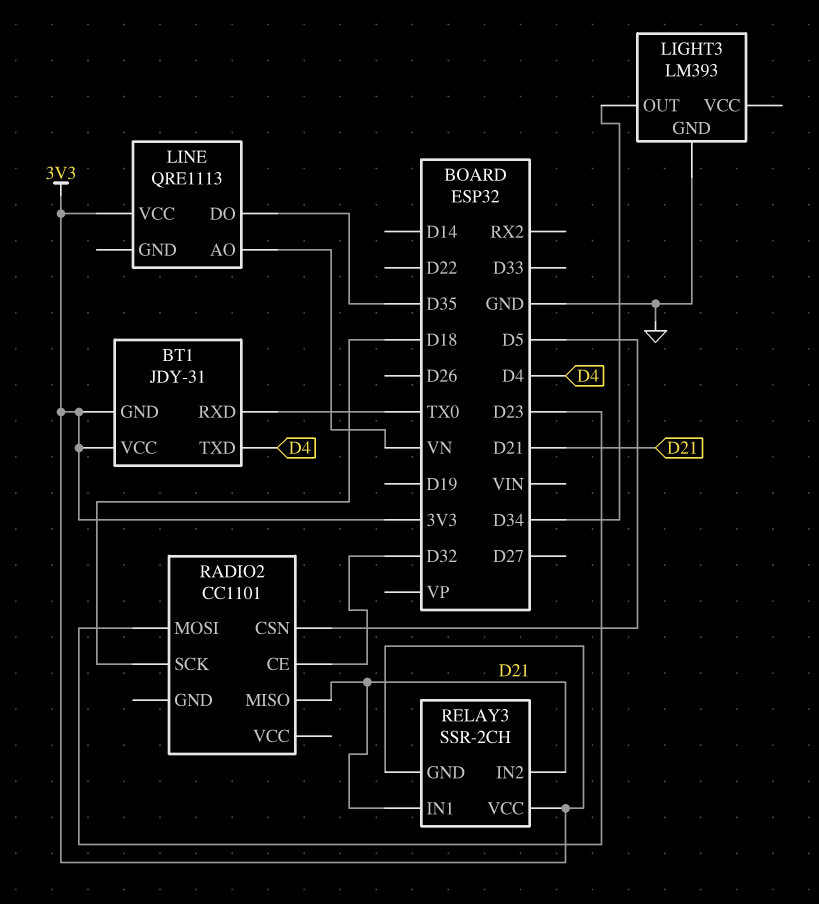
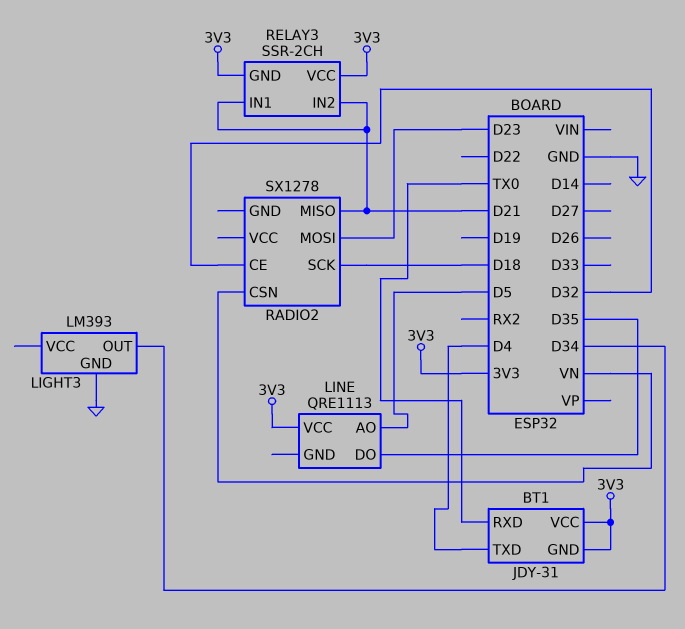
LINE pin AO: VN -> D5
RADIO2: CC1101 -> SX1278
RADIO2 pin CSN: D5 -> VN

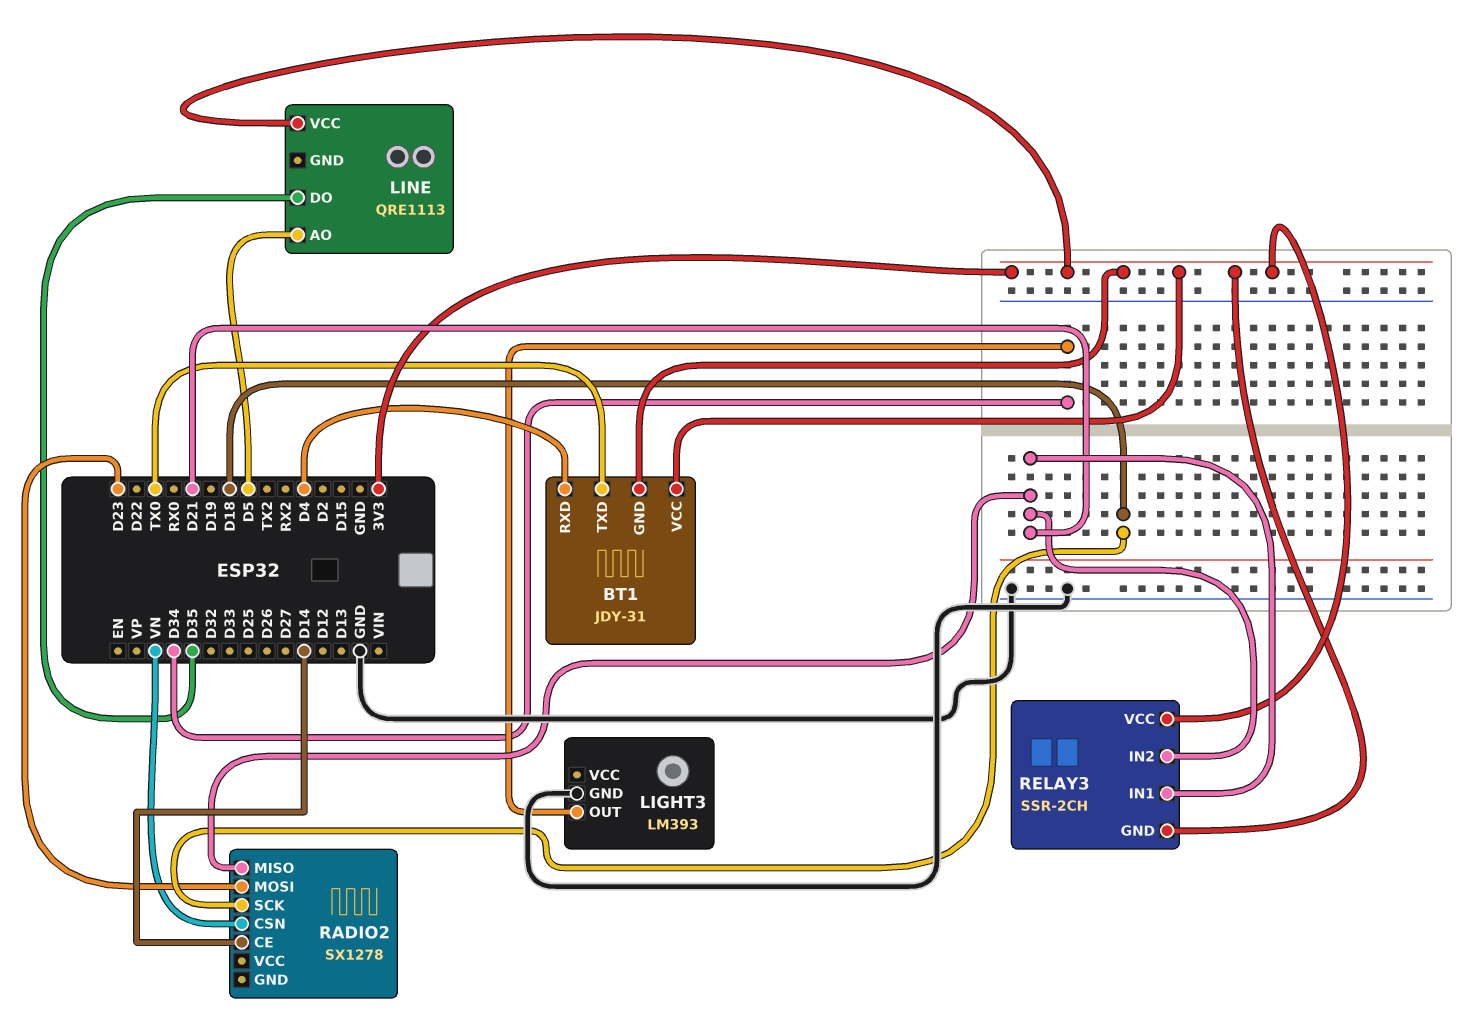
BT1 pin RXD: TX0 -> D4
BT1 pin TXD: D4 -> TX0
RADIO2 pin CE: D32 -> D14

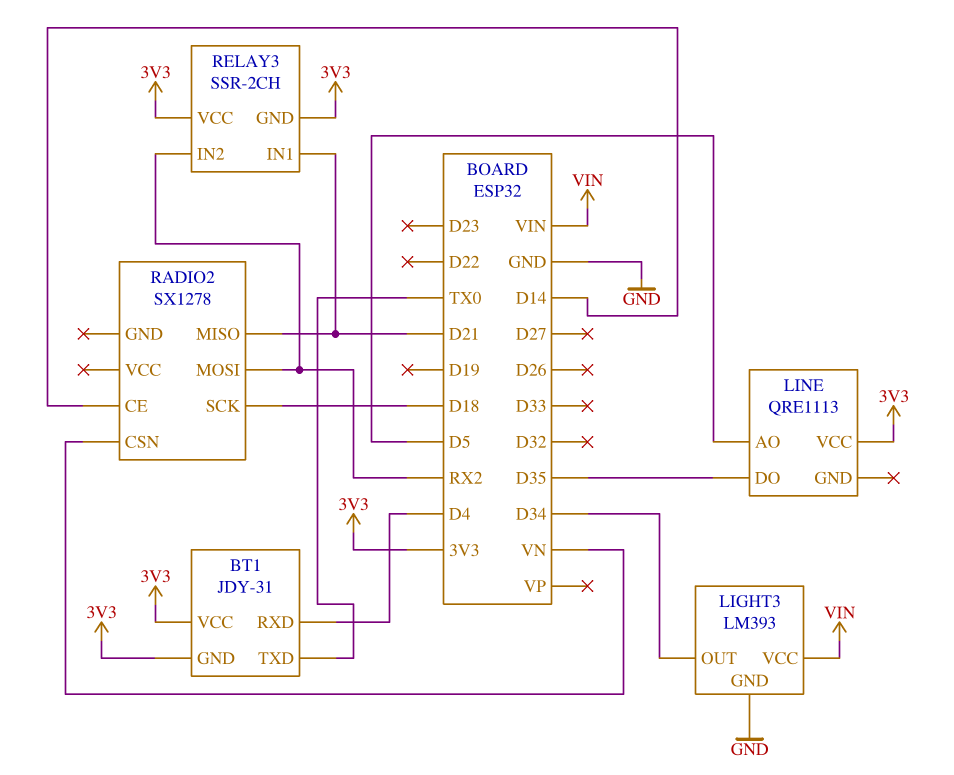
LIGHT3 pin VCC: none -> VIN
RADIO2 pin MOSI: D23 -> RX2
RELAY3 pin IN2: D21 -> RX2

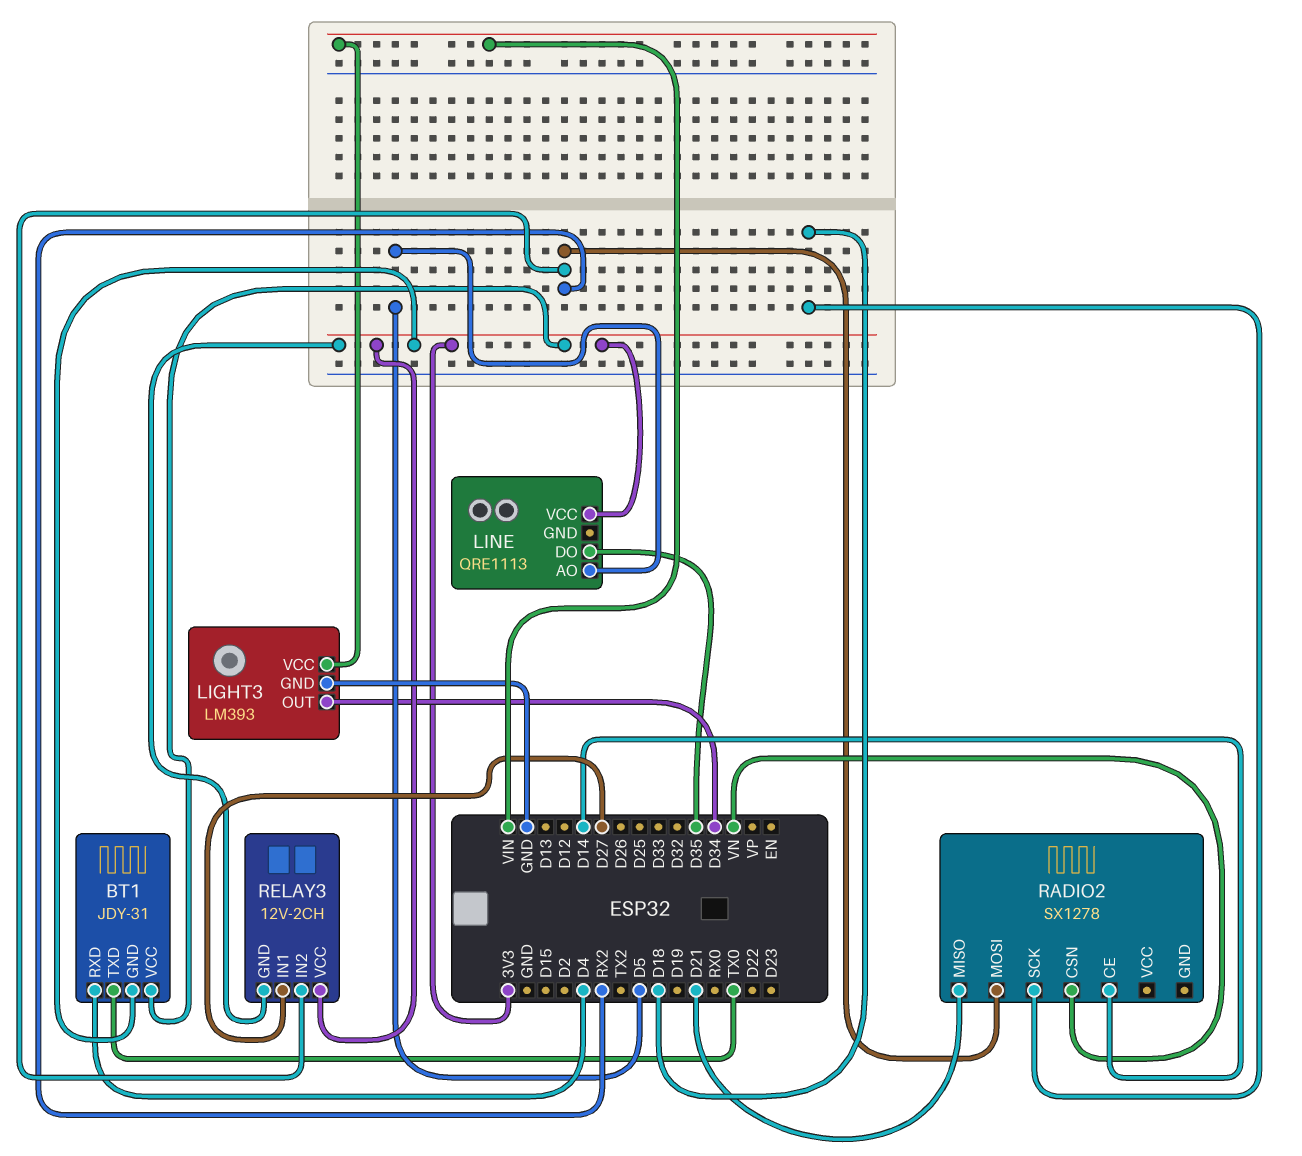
RELAY3: SSR-2CH -> 12V-2CH
RELAY3 pin IN1: D21 -> D27

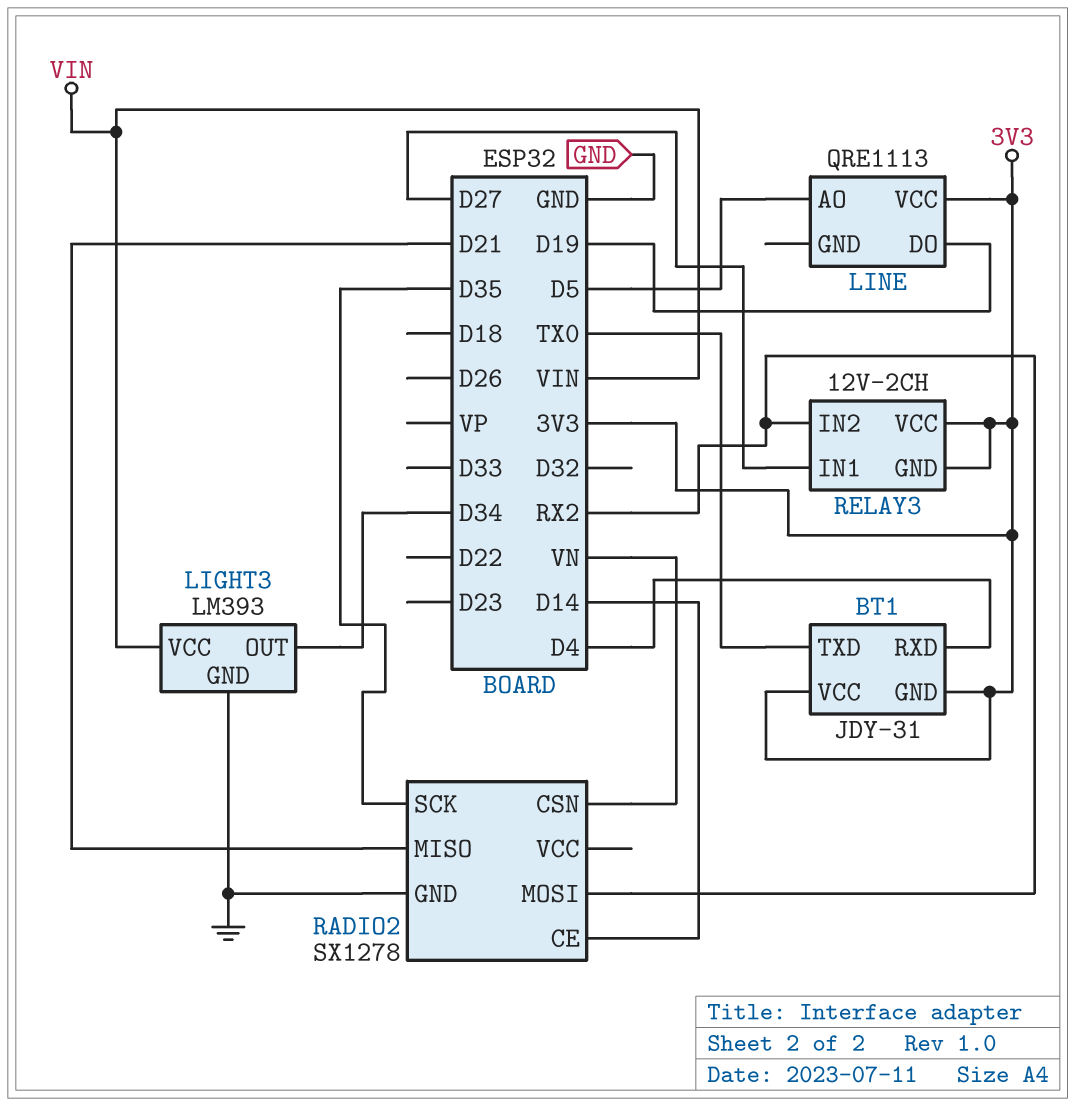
LINE pin DO: D35 -> D19
RADIO2 pin GND: none -> GND
RADIO2 pin SCK: D18 -> D35

